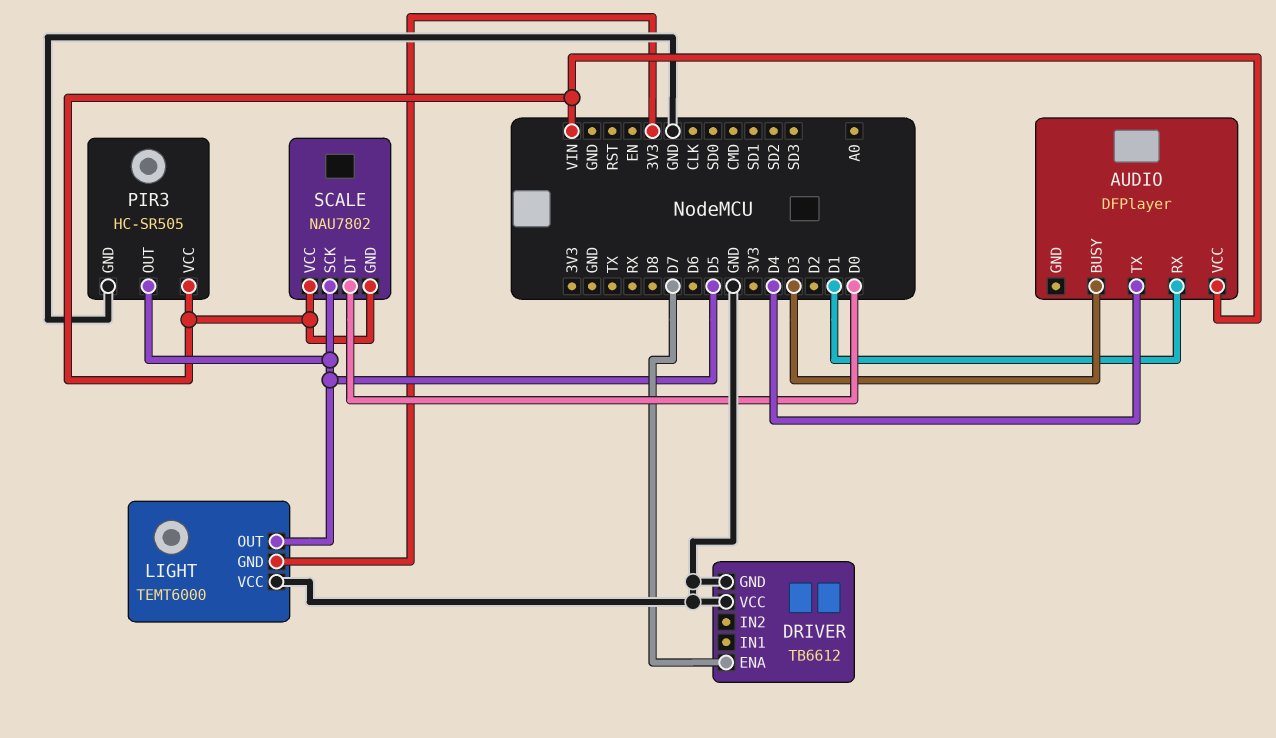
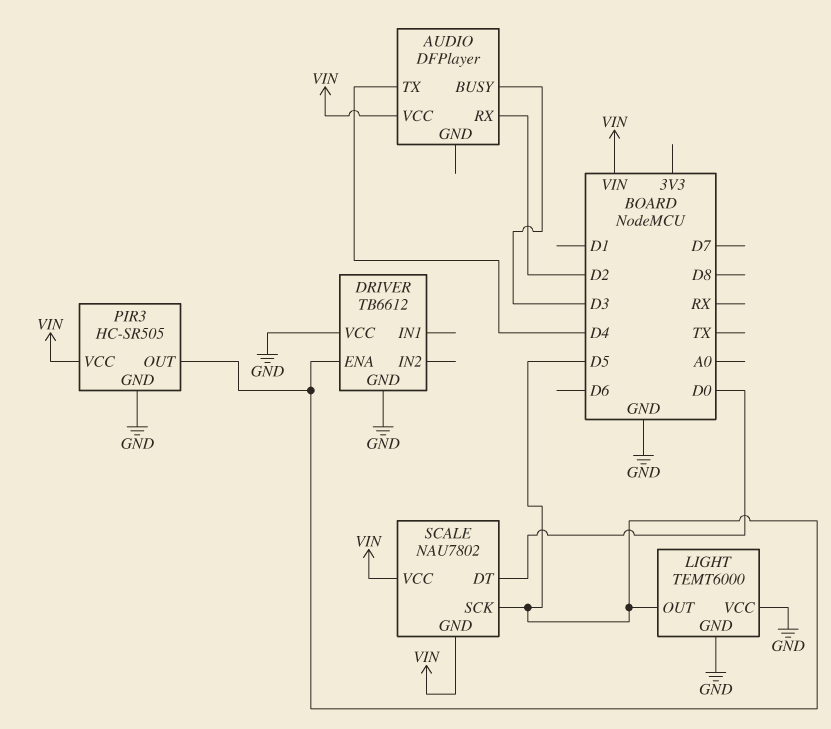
AUDIO pin RX: D1 -> D2
DRIVER pin ENA: D7 -> D5
LIGHT pin GND: 3V3 -> GND

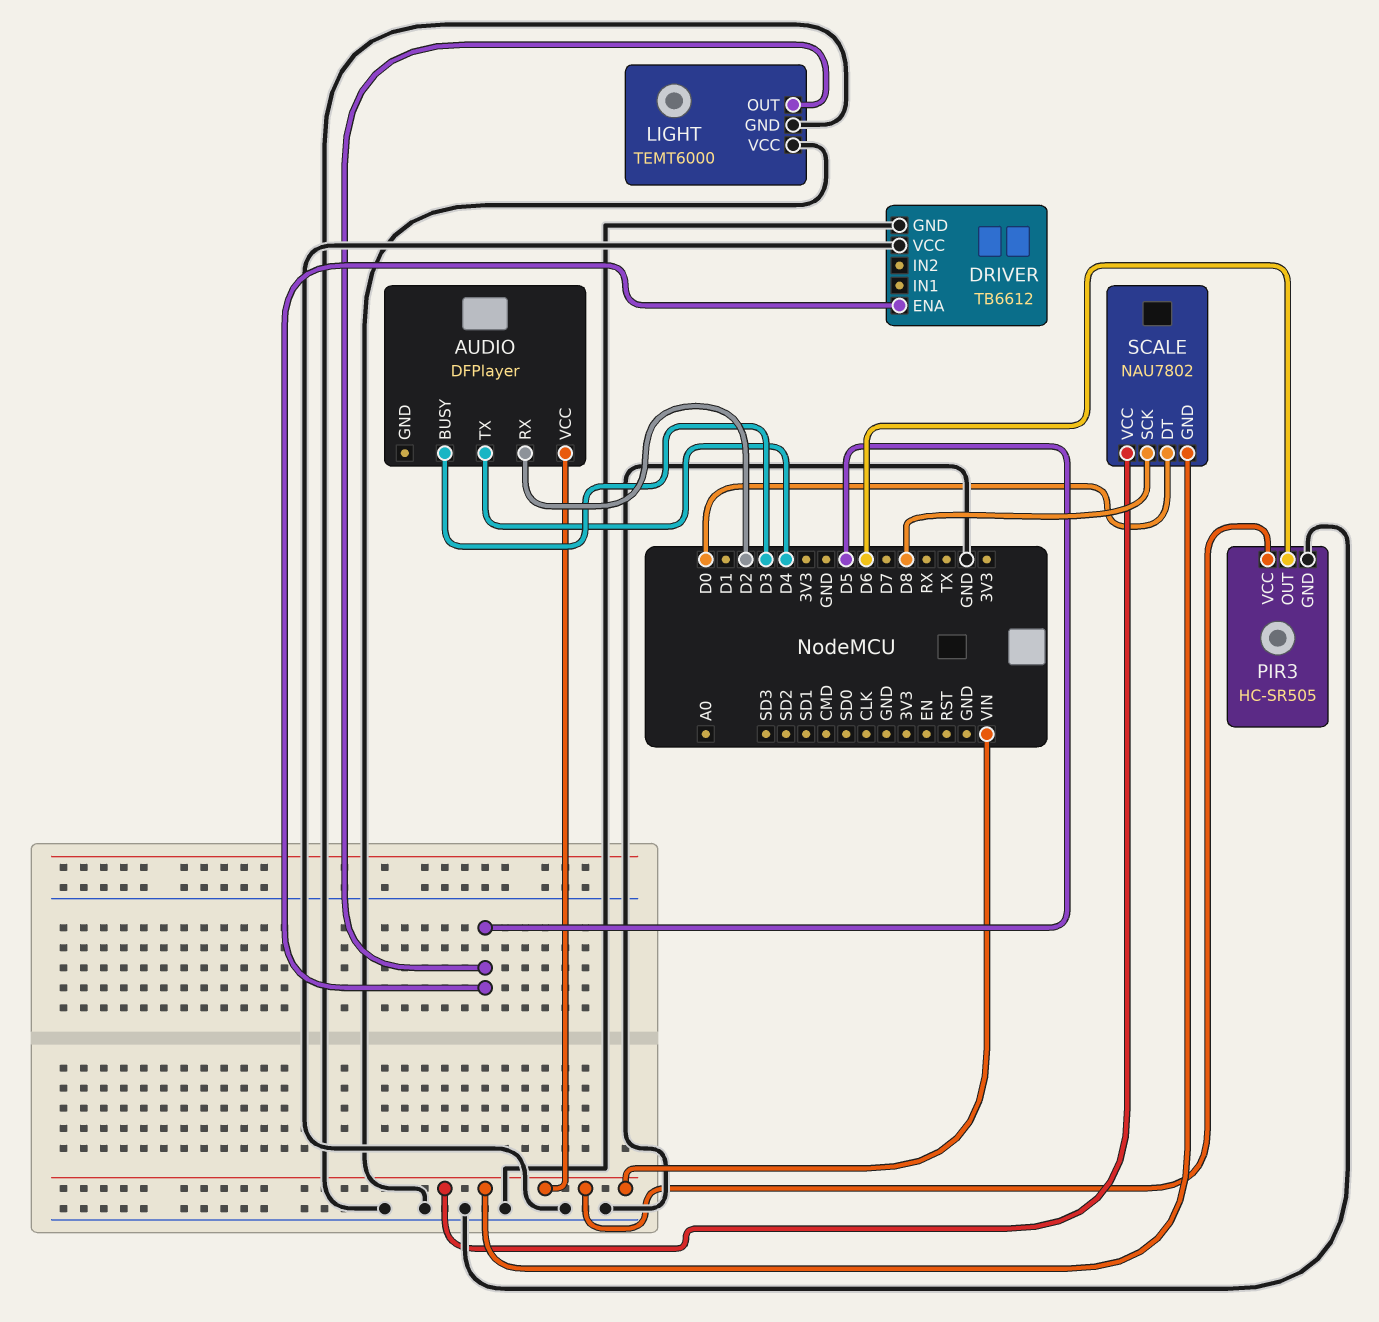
PIR3 pin OUT: D5 -> D6
SCALE pin SCK: D5 -> D8

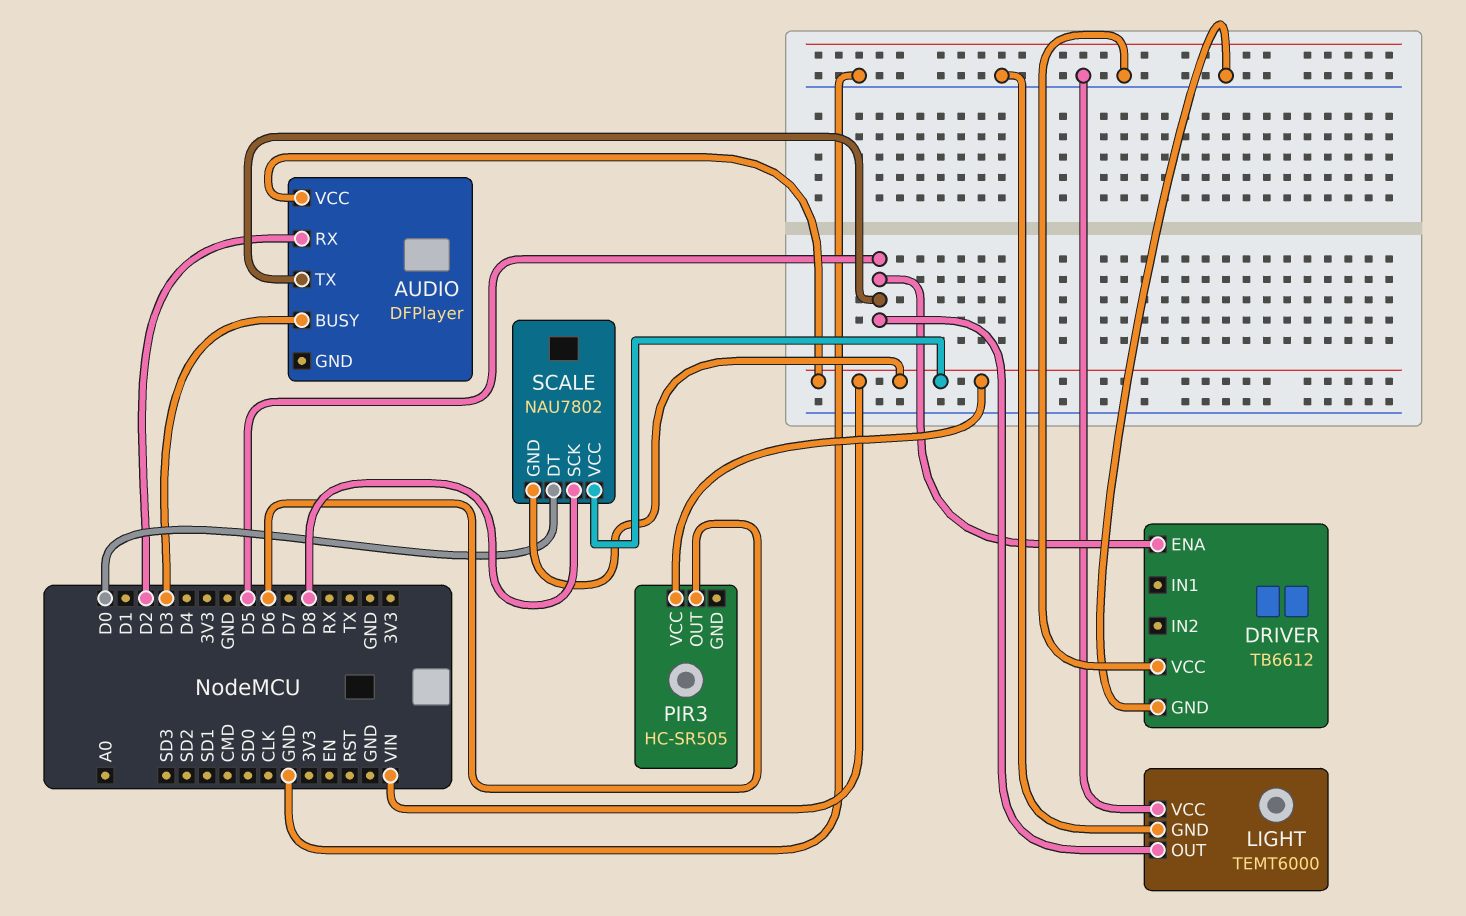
AUDIO pin TX: D4 -> D5
PIR3 pin GND: GND -> none

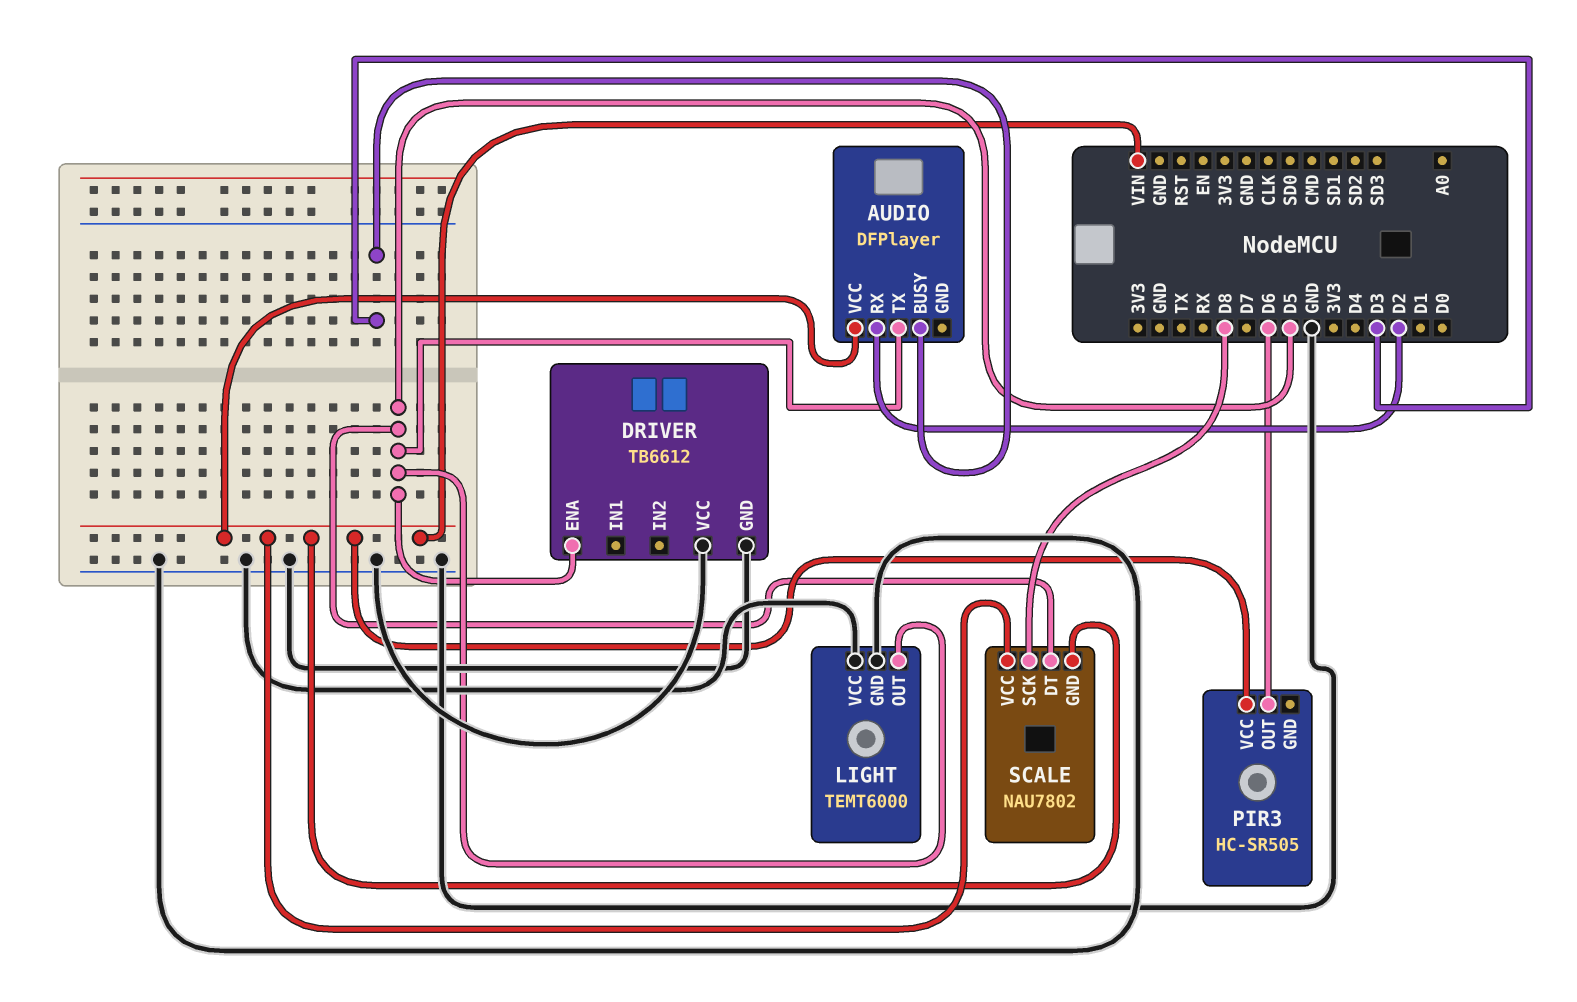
SCALE pin DT: D0 -> D5

